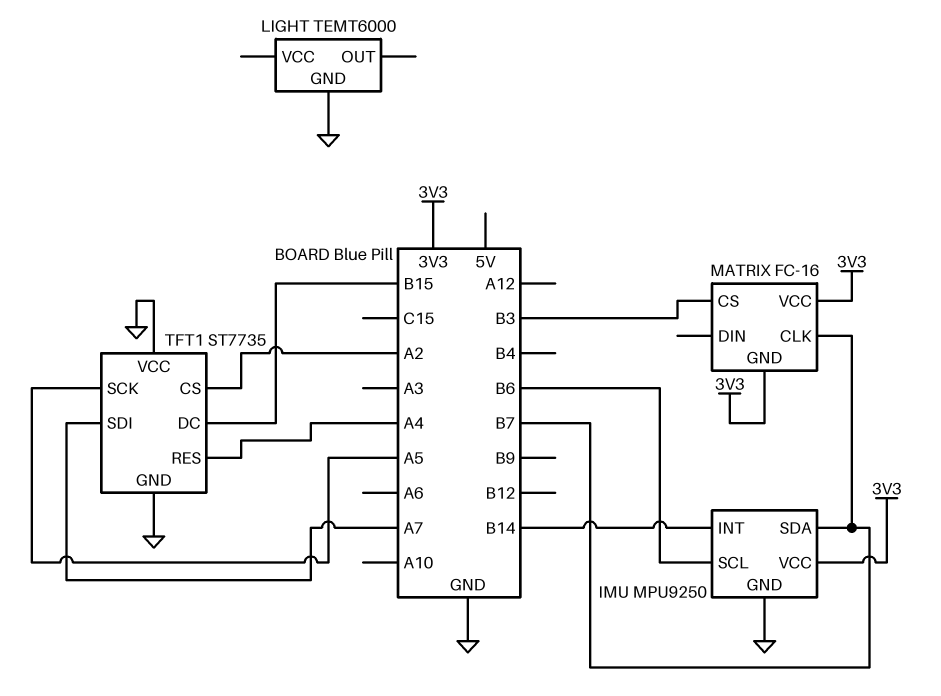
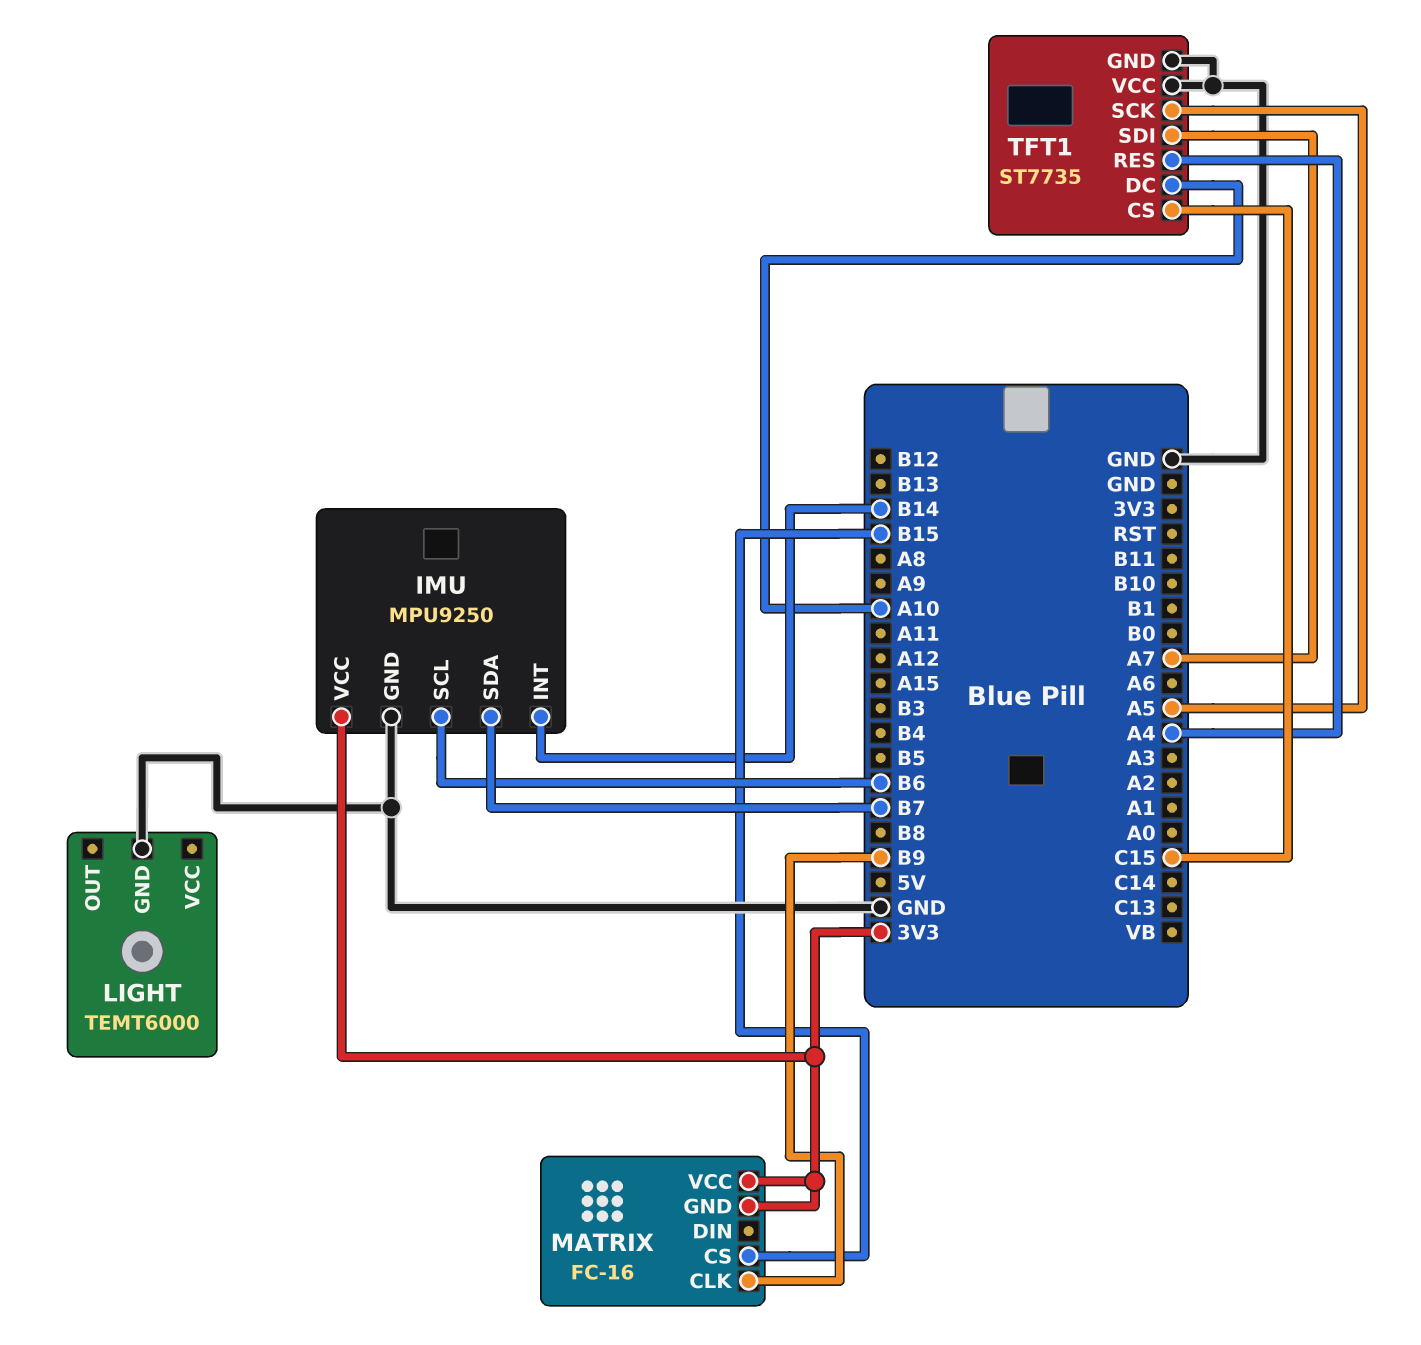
MATRIX pin CLK: B7 -> B9
MATRIX pin CS: B3 -> B15
TFT1 pin CS: A2 -> C15
TFT1 pin DC: B15 -> A10

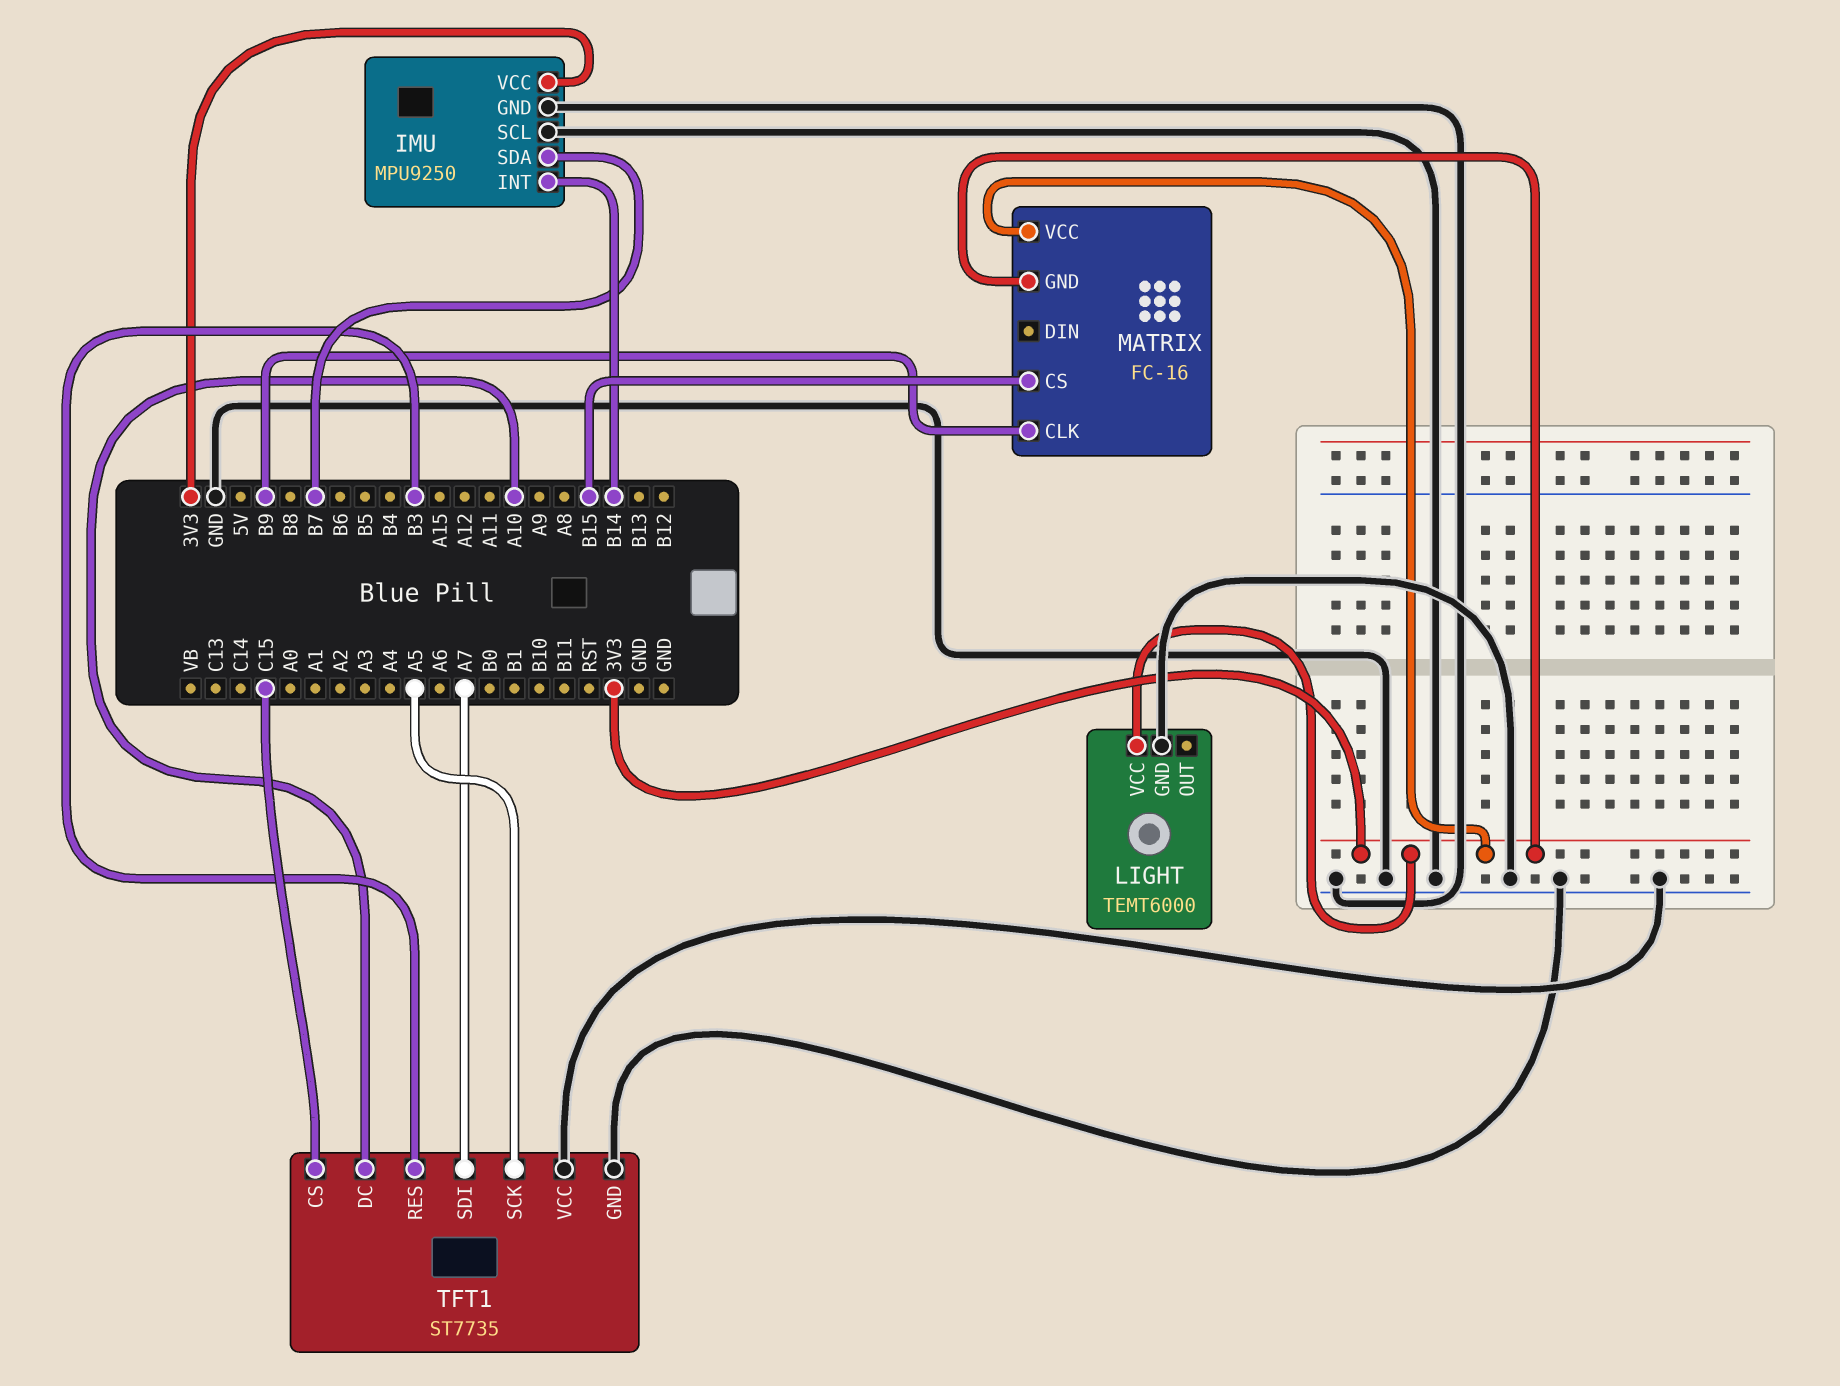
IMU pin SCL: B6 -> GND
LIGHT pin VCC: none -> 3V3
TFT1 pin RES: A4 -> B3

